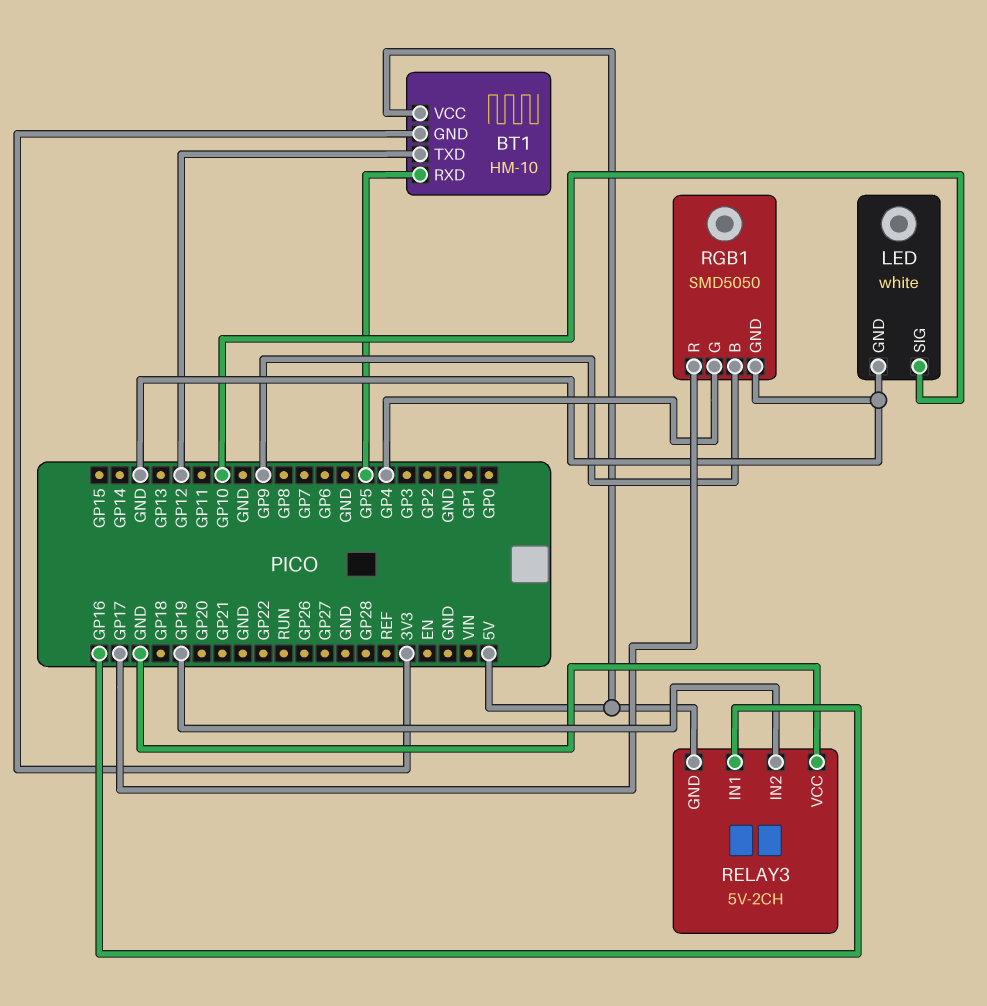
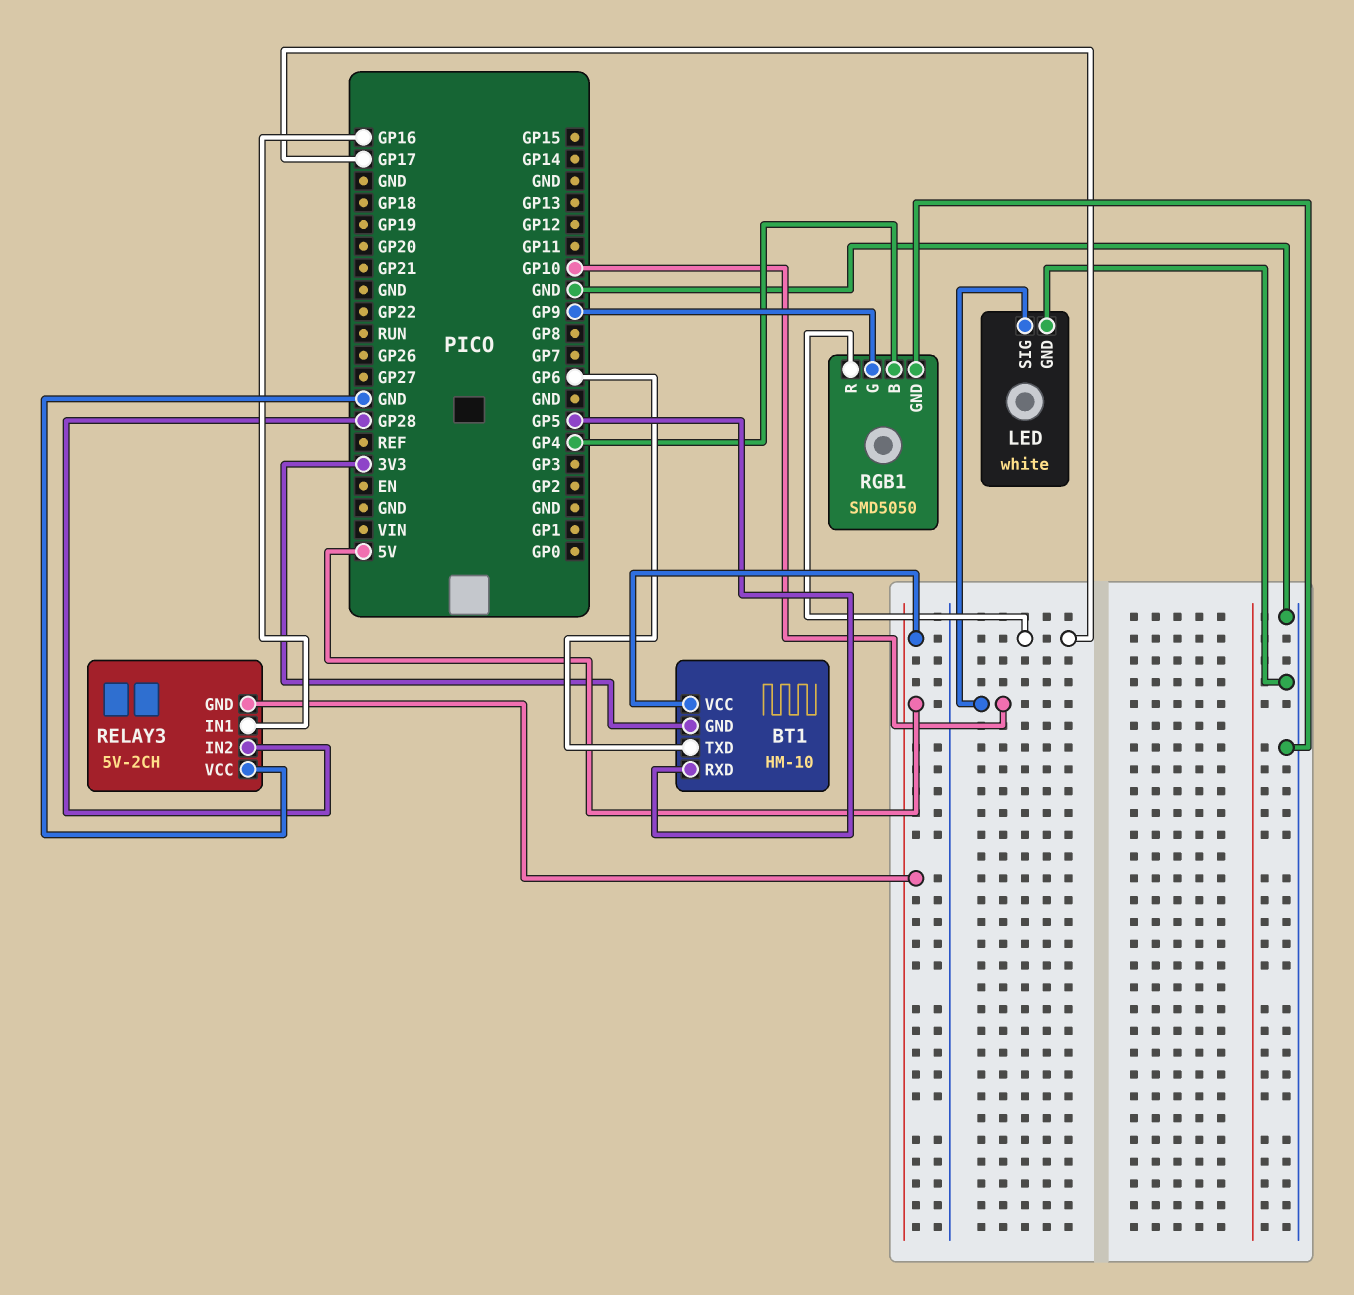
BT1 pin TXD: GP12 -> GP6
RELAY3 pin IN2: GP19 -> GP28
RGB1 pin B: GP9 -> GP4
RGB1 pin G: GP4 -> GP9

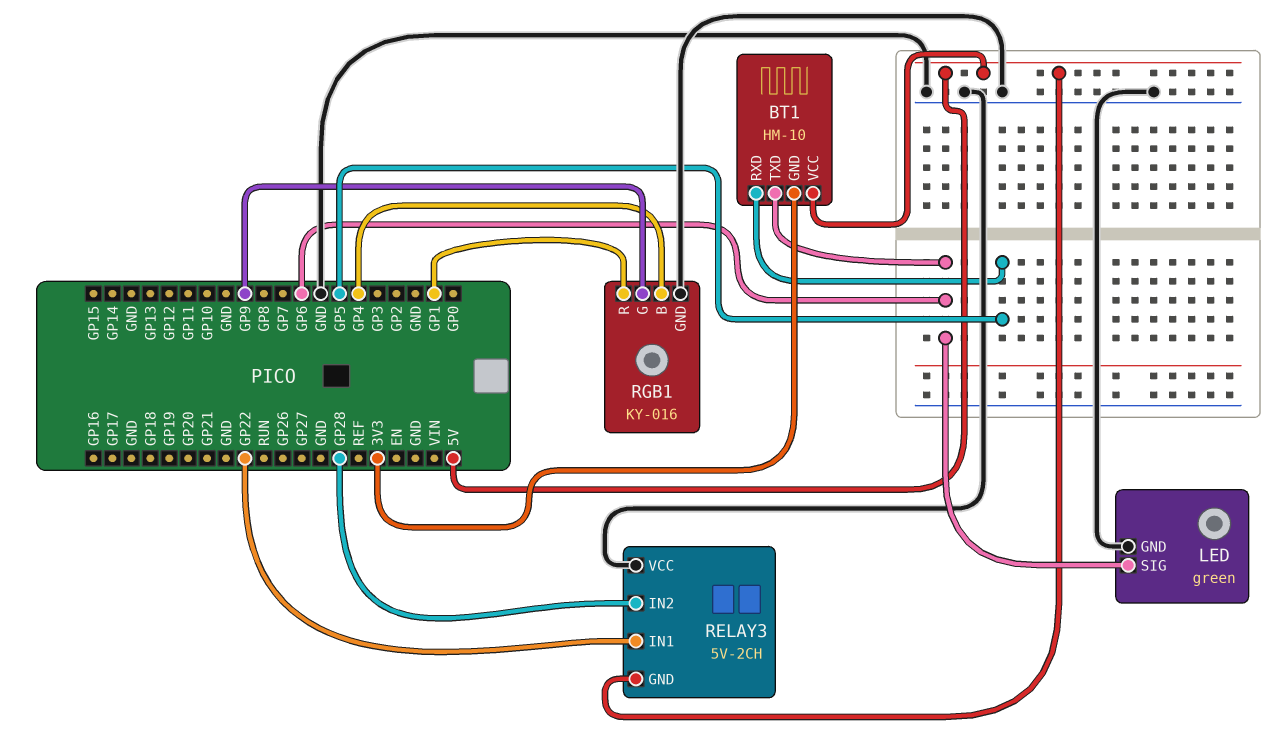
LED: white -> green
LED pin SIG: GP10 -> GP6
RELAY3 pin IN1: GP16 -> GP22
RGB1: SMD5050 -> KY-016
RGB1 pin R: GP17 -> GP1

